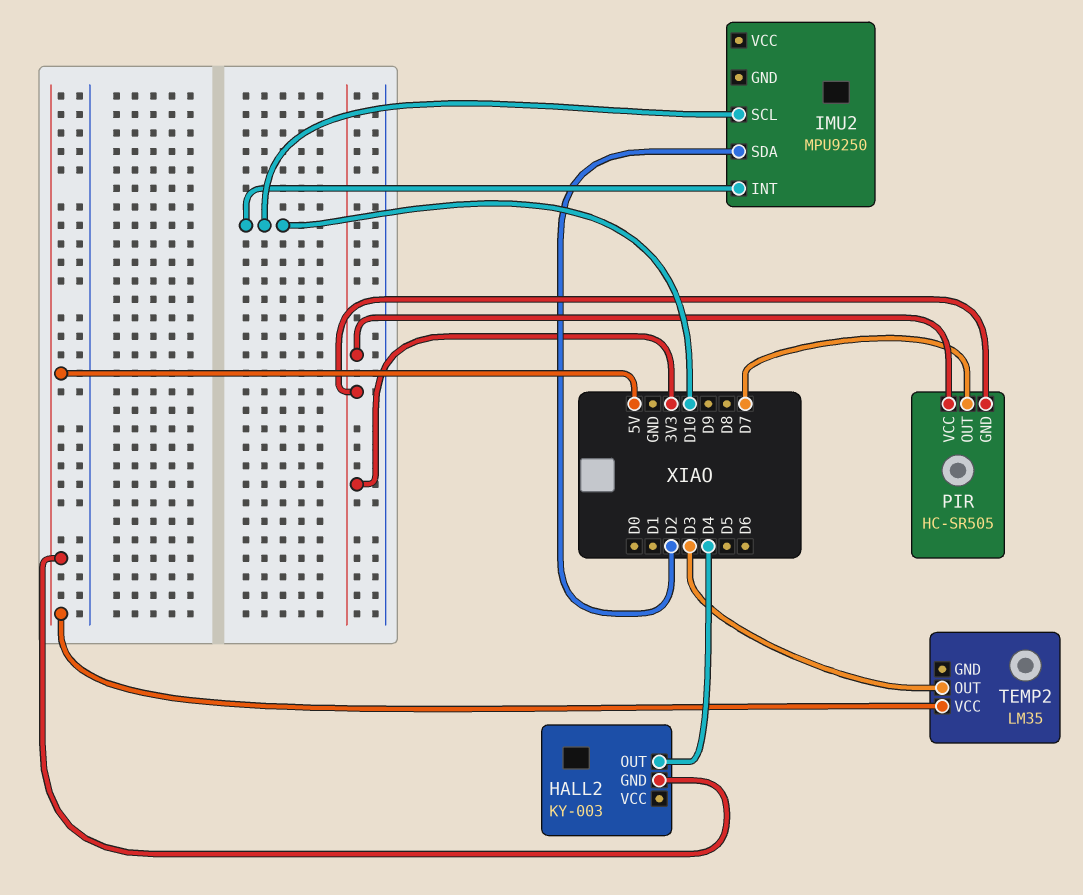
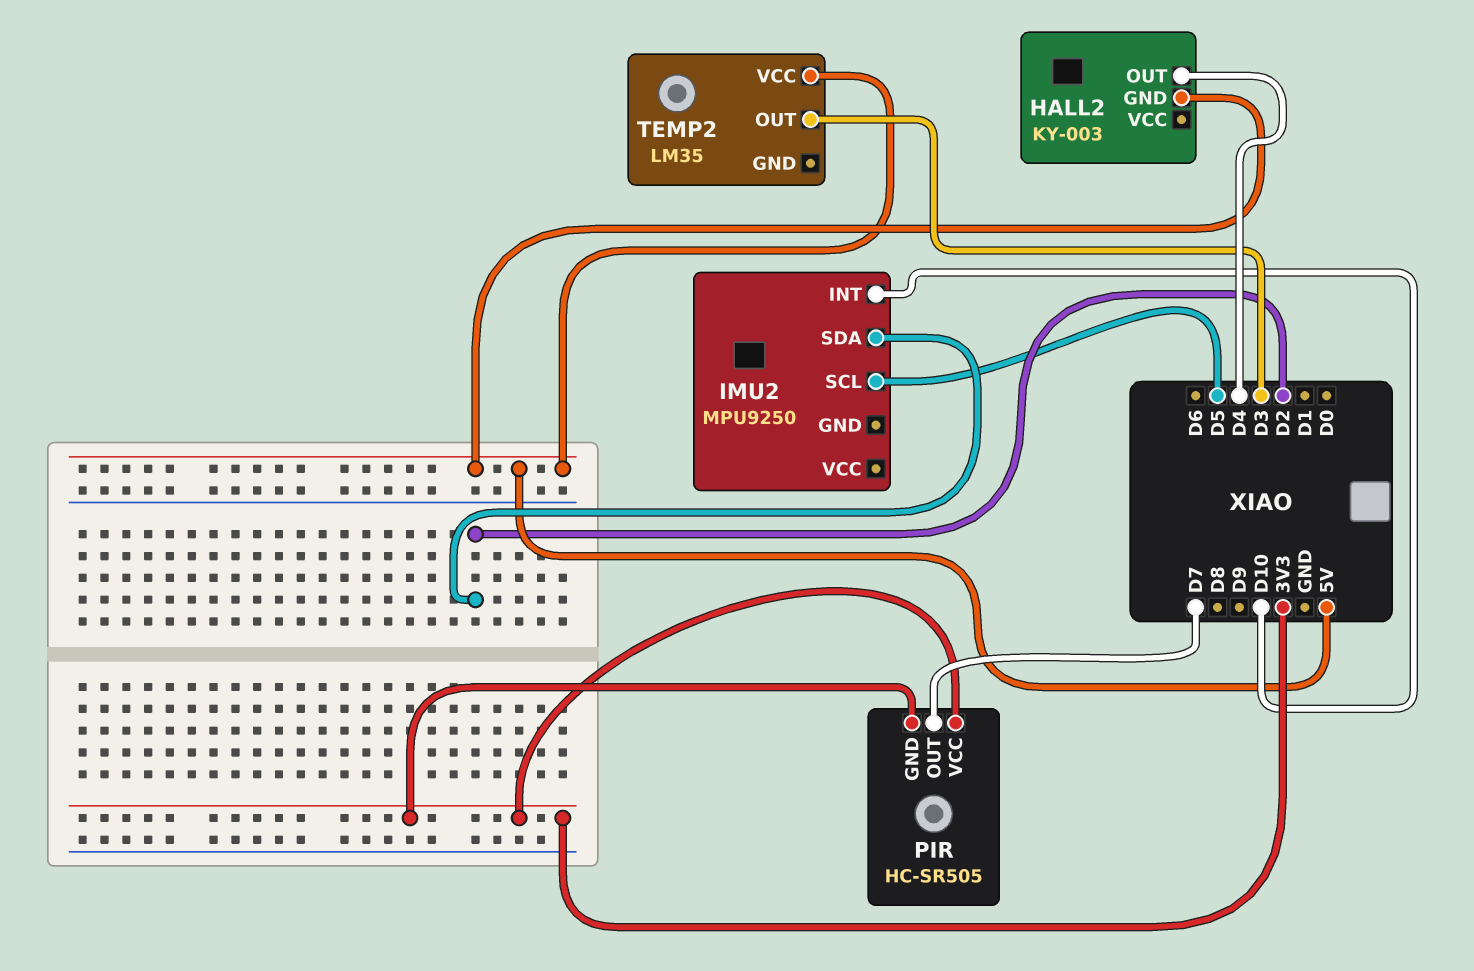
IMU2 pin SCL: D10 -> D5

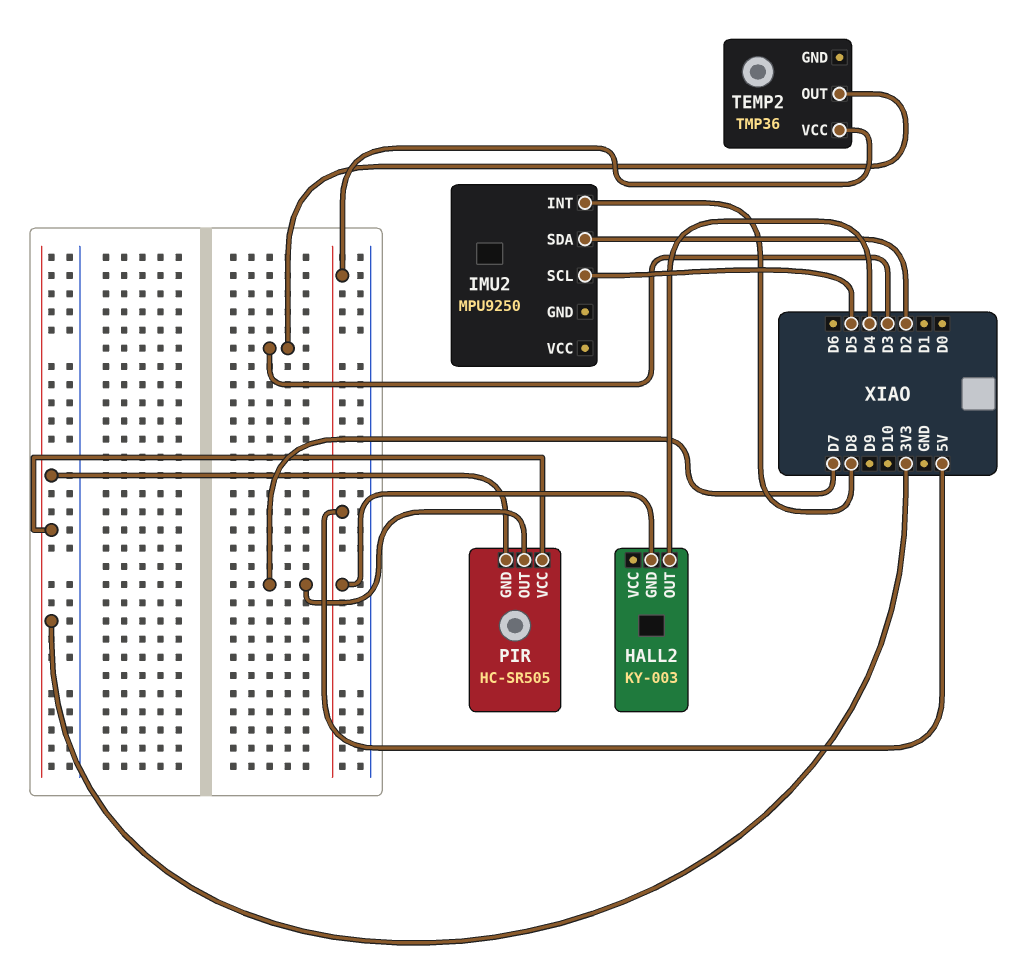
IMU2 pin INT: D10 -> D8
TEMP2: LM35 -> TMP36

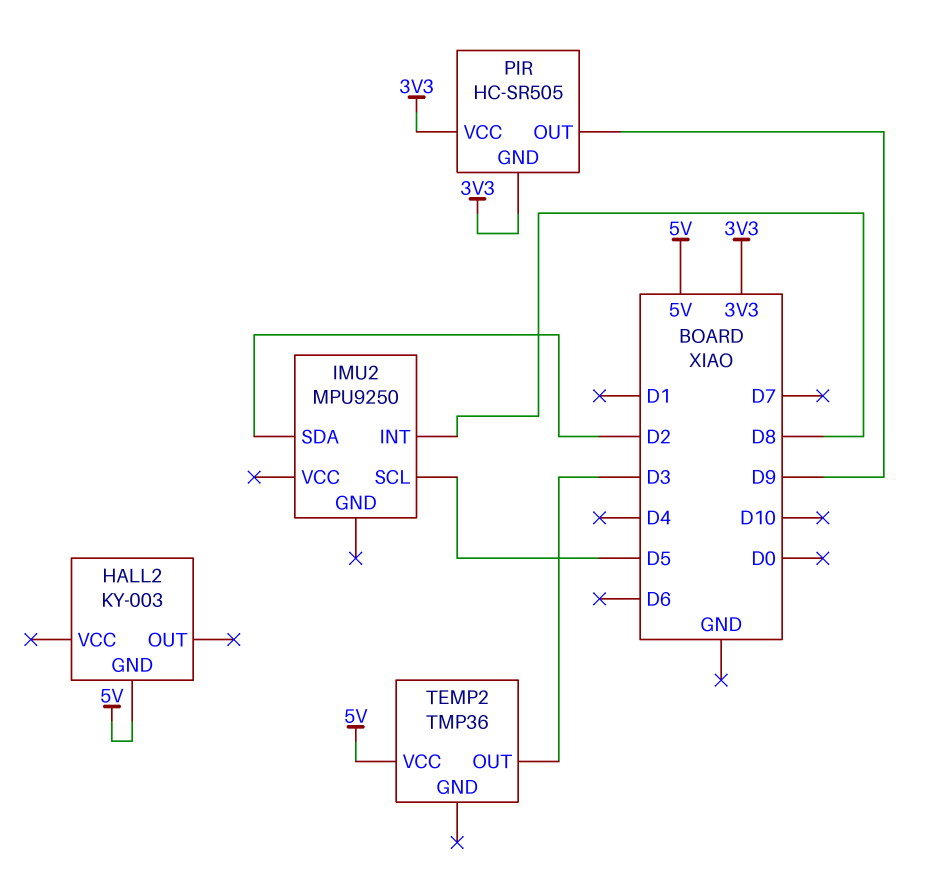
HALL2 pin OUT: D4 -> none
PIR pin OUT: D7 -> D9

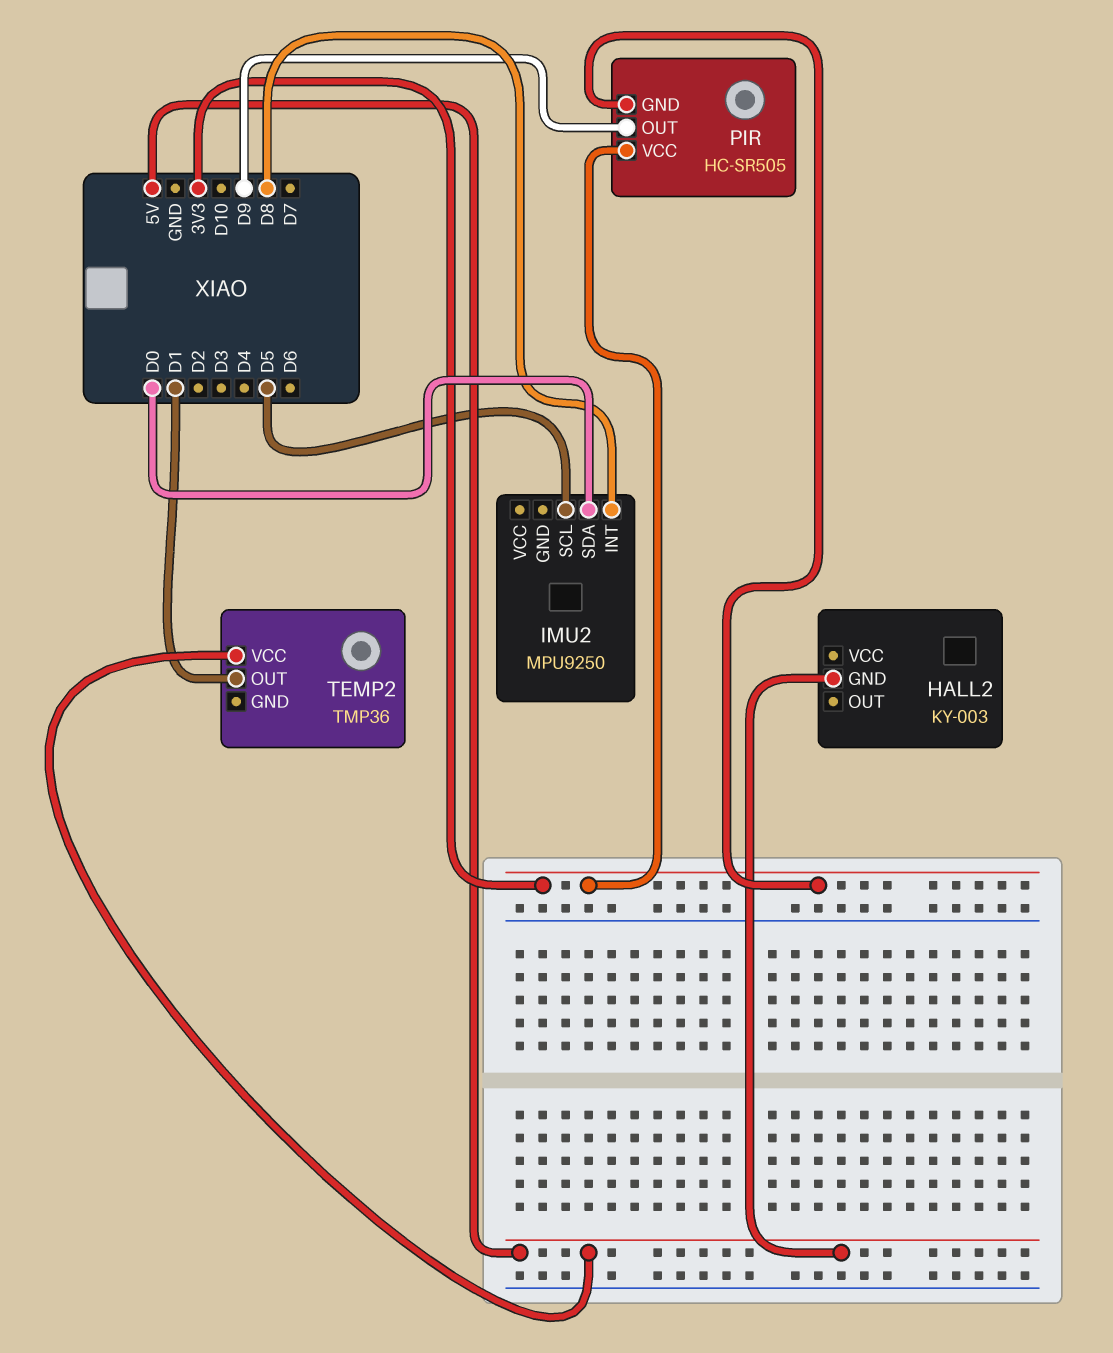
IMU2 pin SDA: D2 -> D0
TEMP2 pin OUT: D3 -> D1

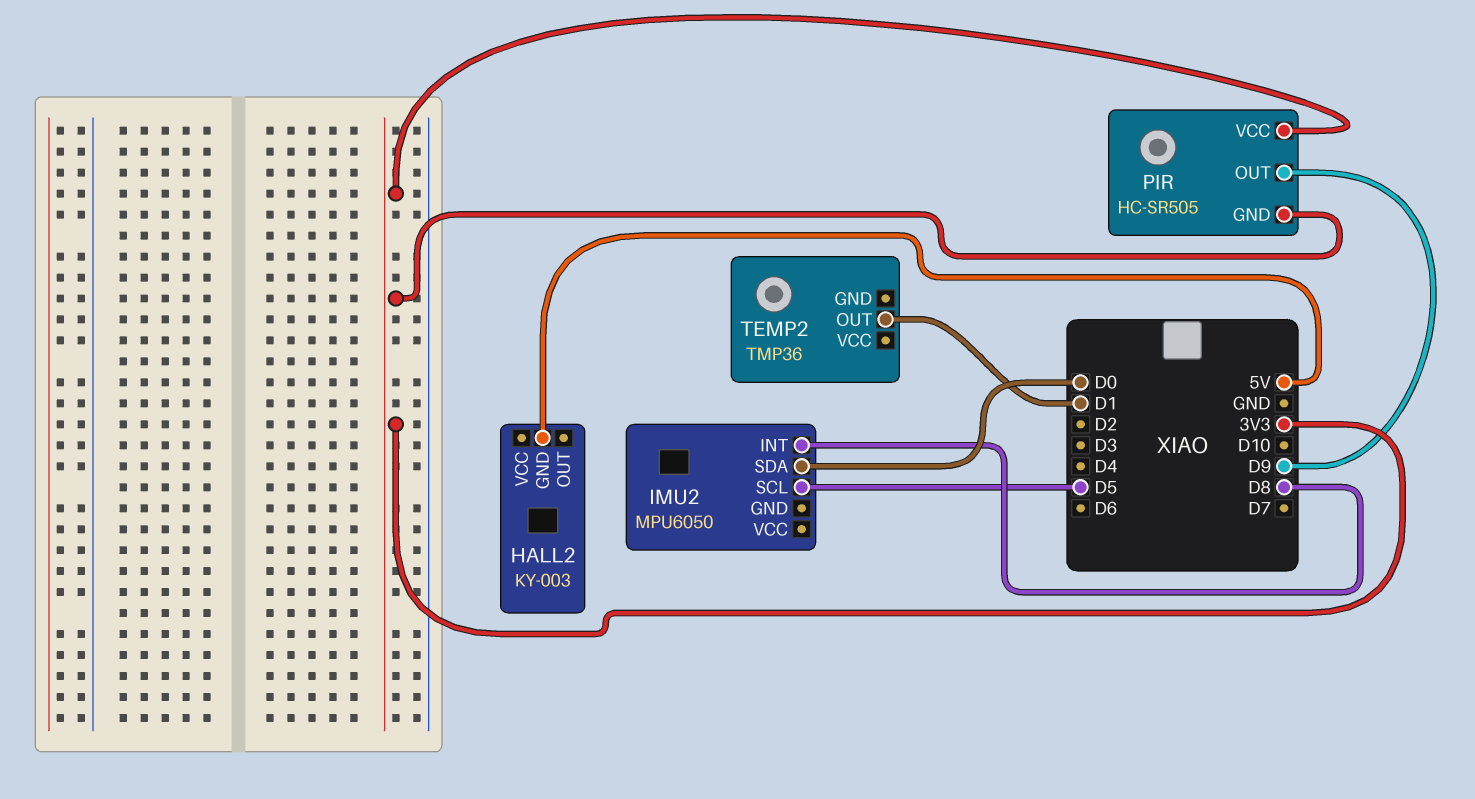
IMU2: MPU9250 -> MPU6050
TEMP2 pin VCC: 5V -> none

